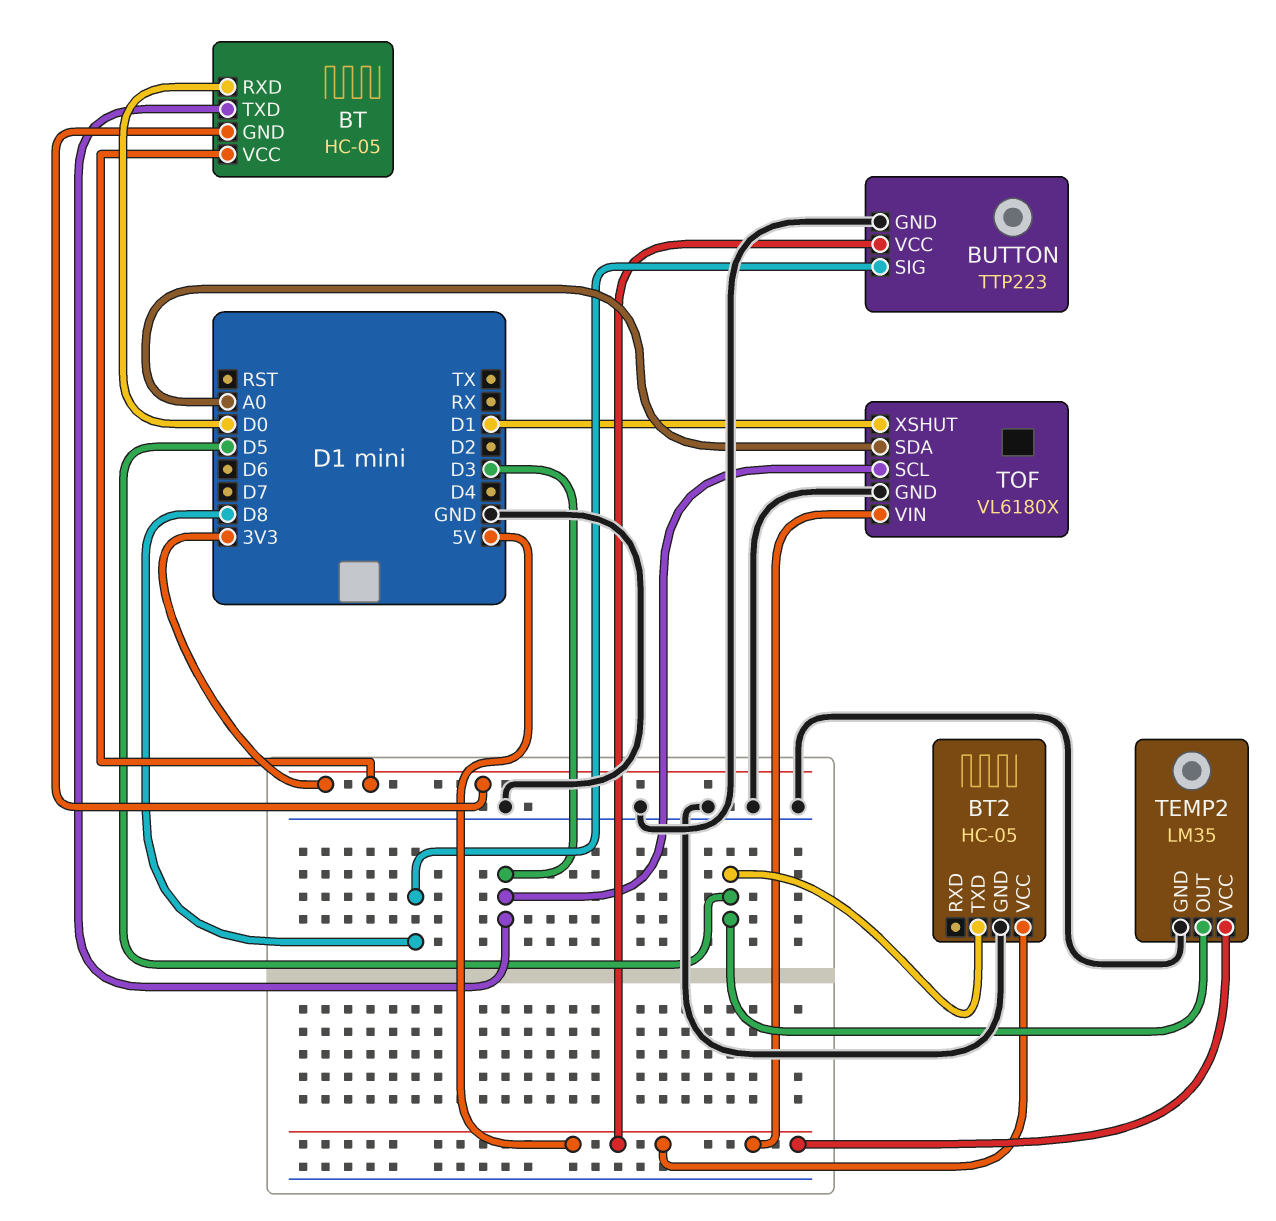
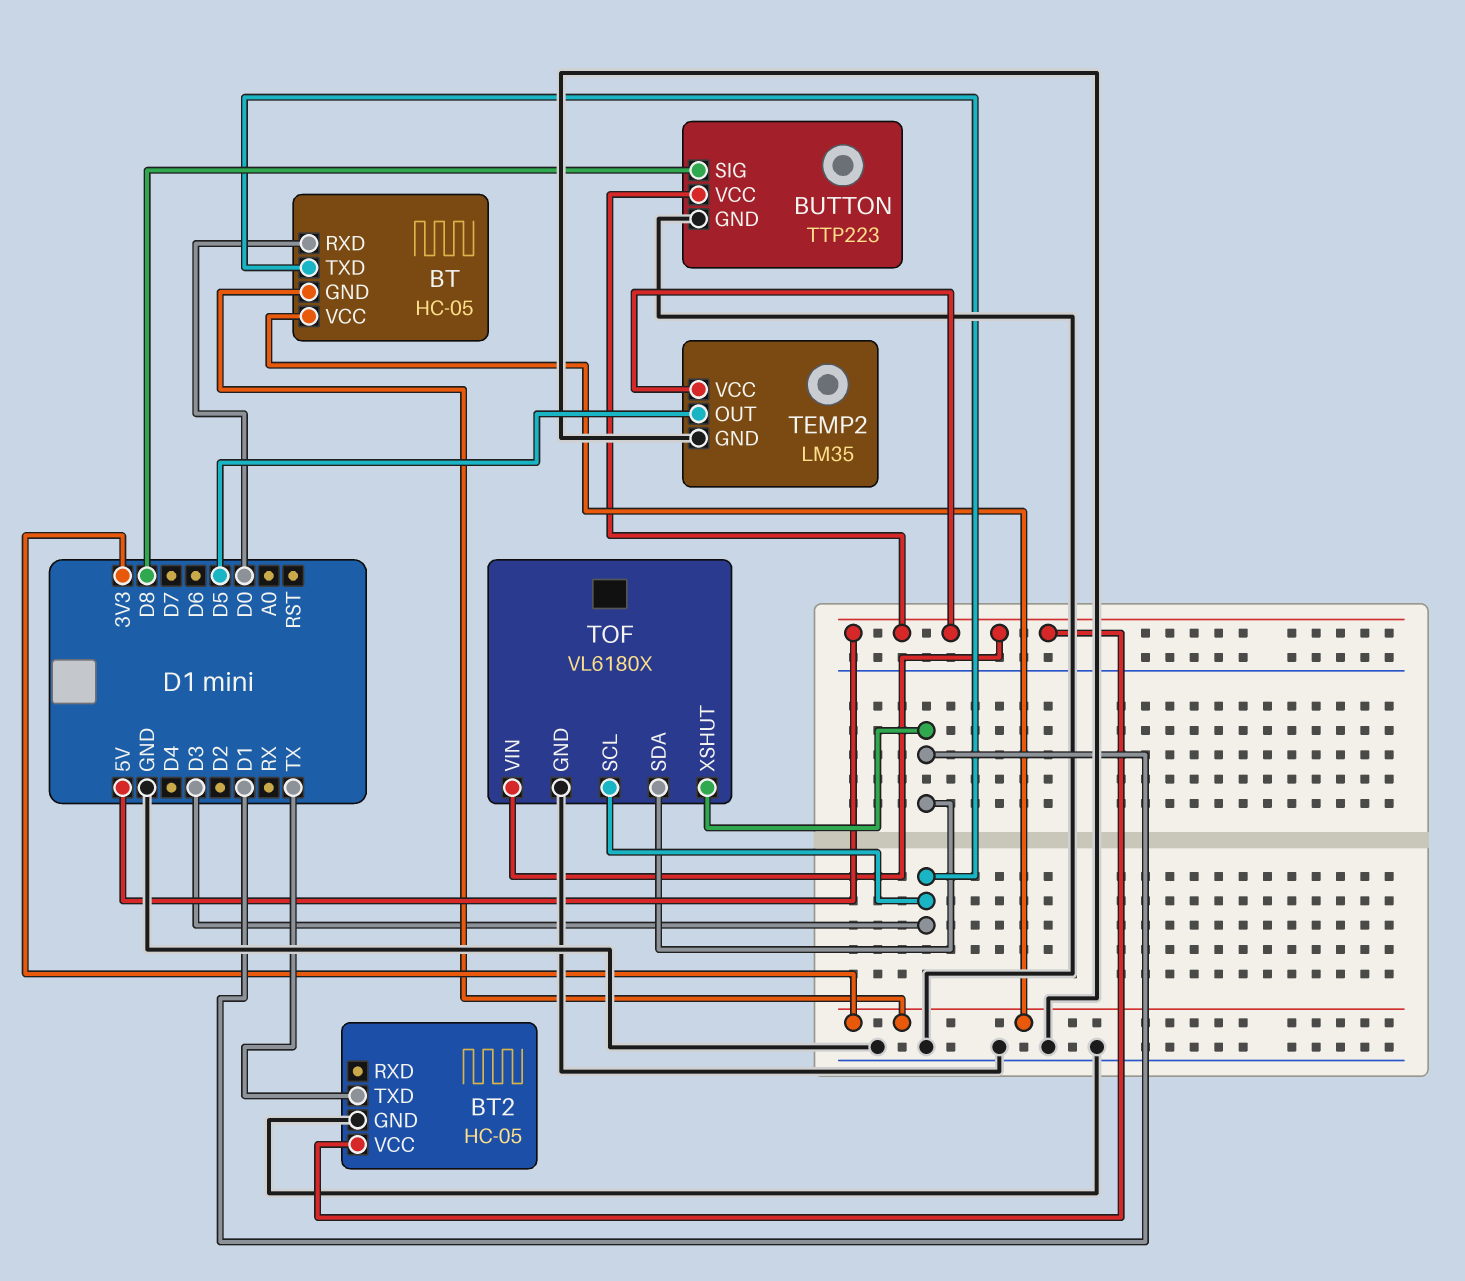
BT2 pin TXD: D5 -> TX
TOF pin SDA: A0 -> D1

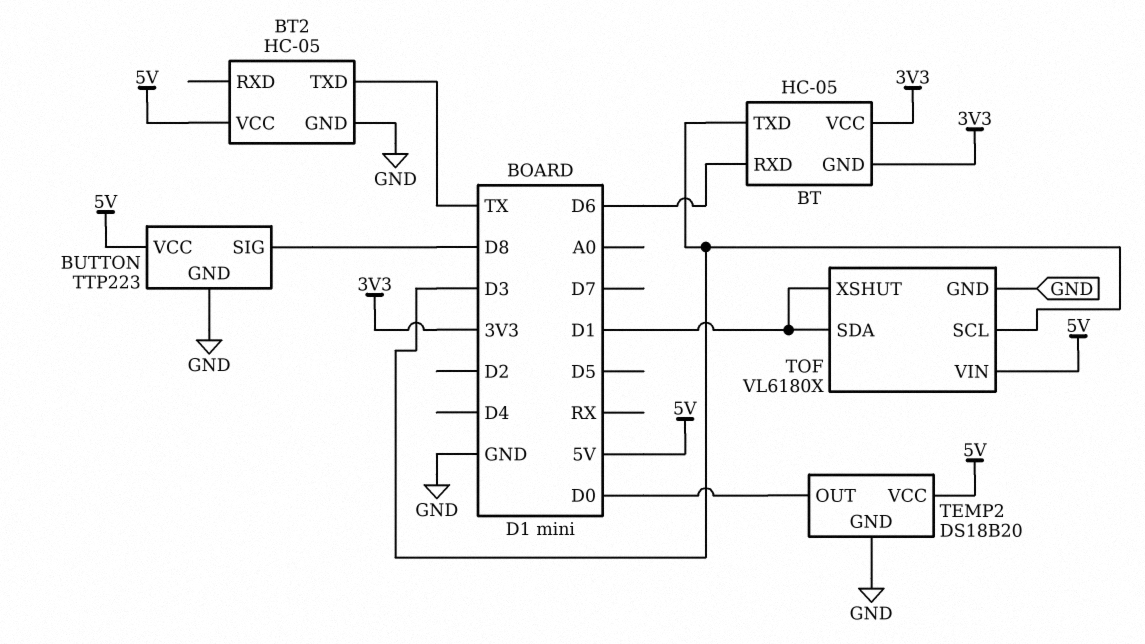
BT pin RXD: D0 -> D6
TEMP2: LM35 -> DS18B20
TEMP2 pin OUT: D5 -> D0

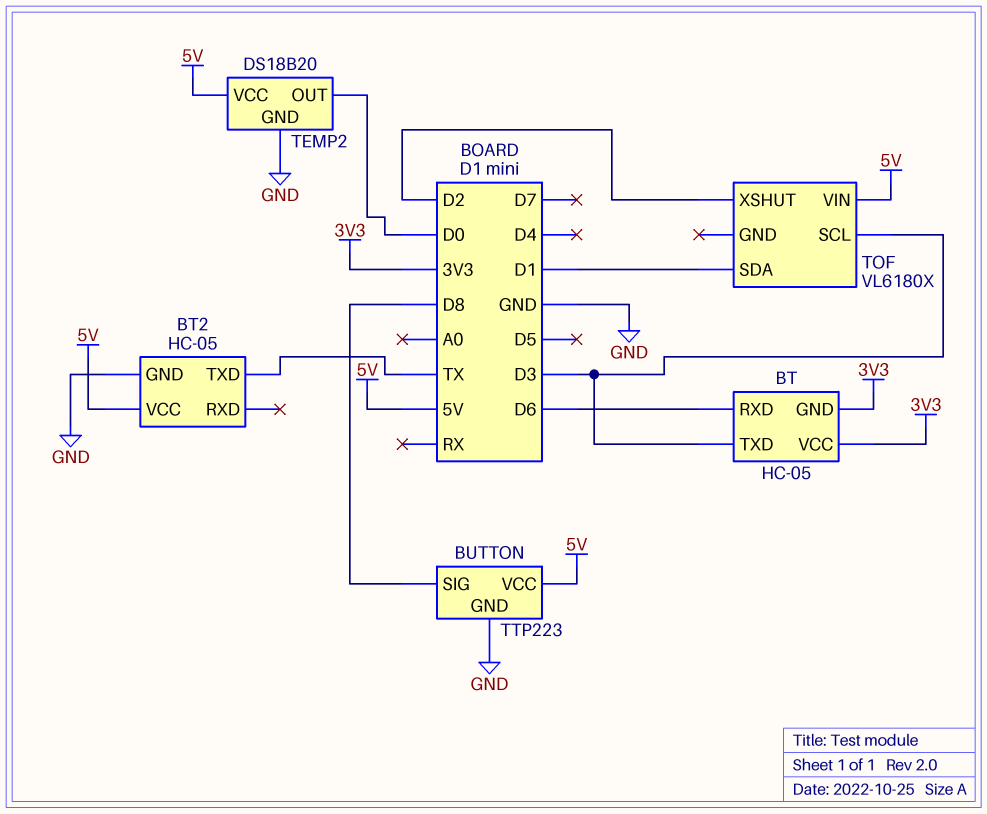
TOF pin GND: GND -> none
TOF pin XSHUT: D1 -> D2

